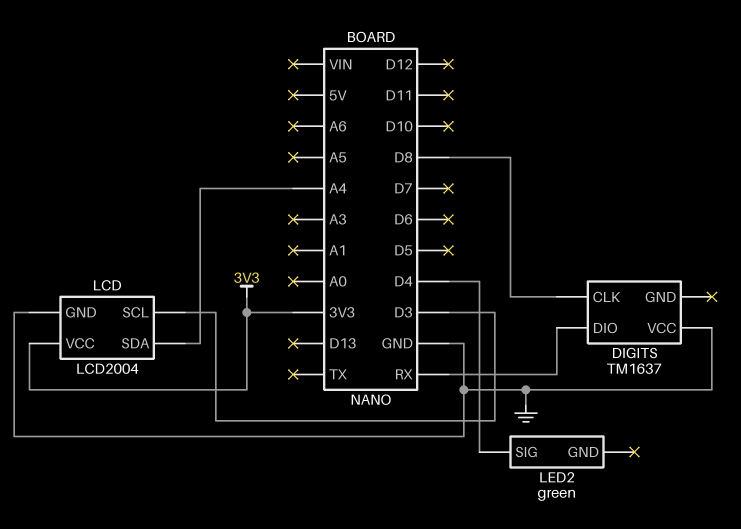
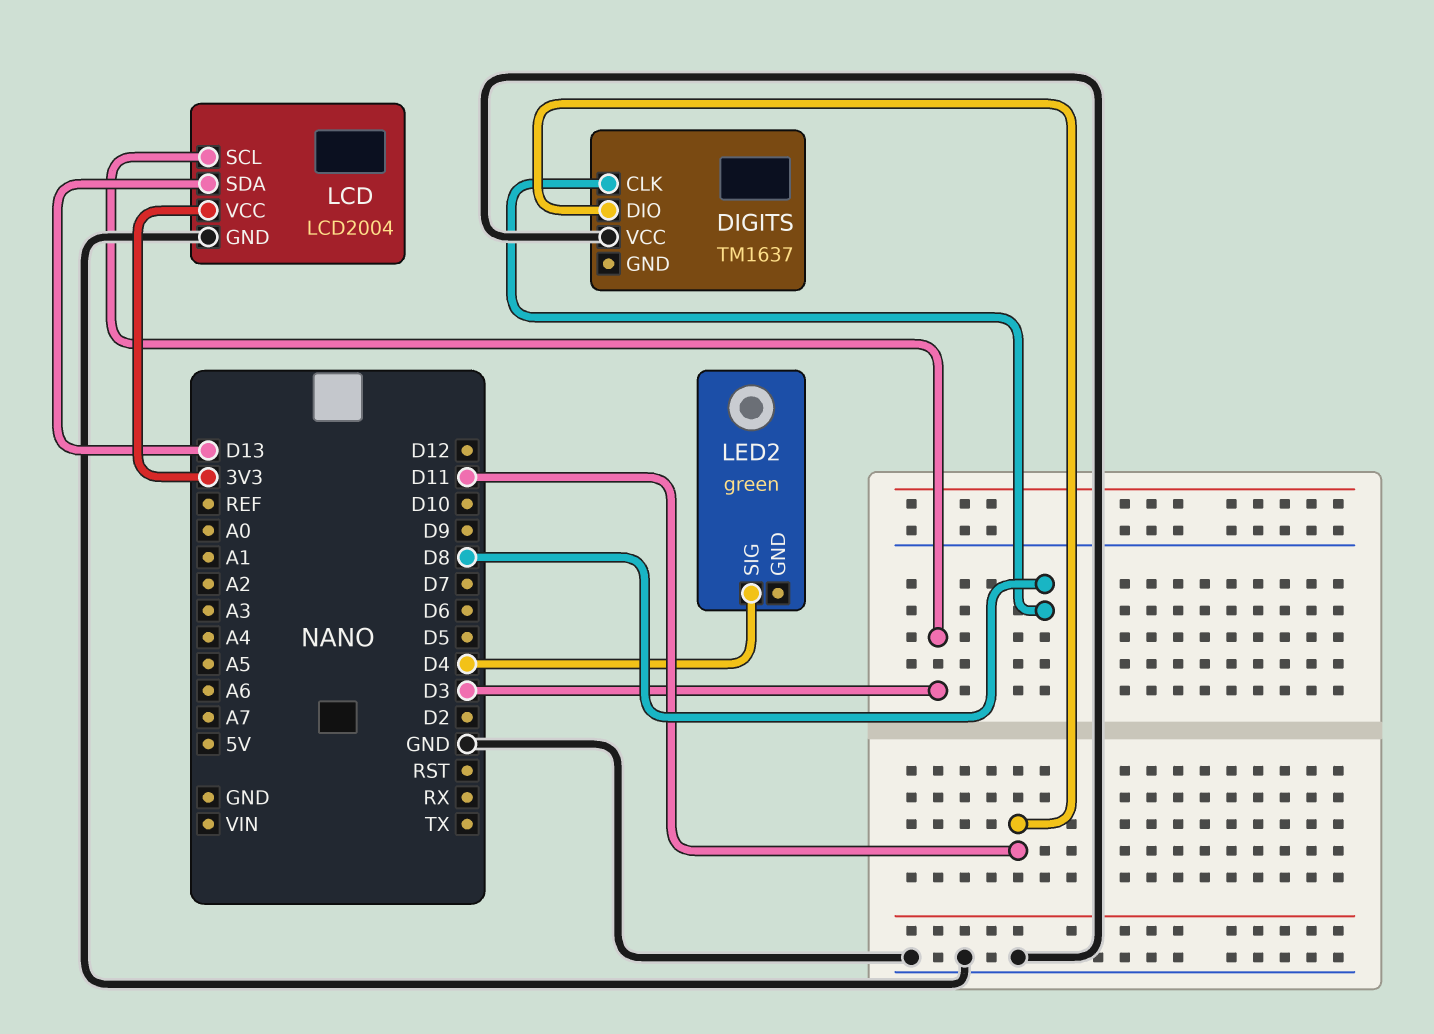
DIGITS pin DIO: RX -> D11
LCD pin SDA: A4 -> D13

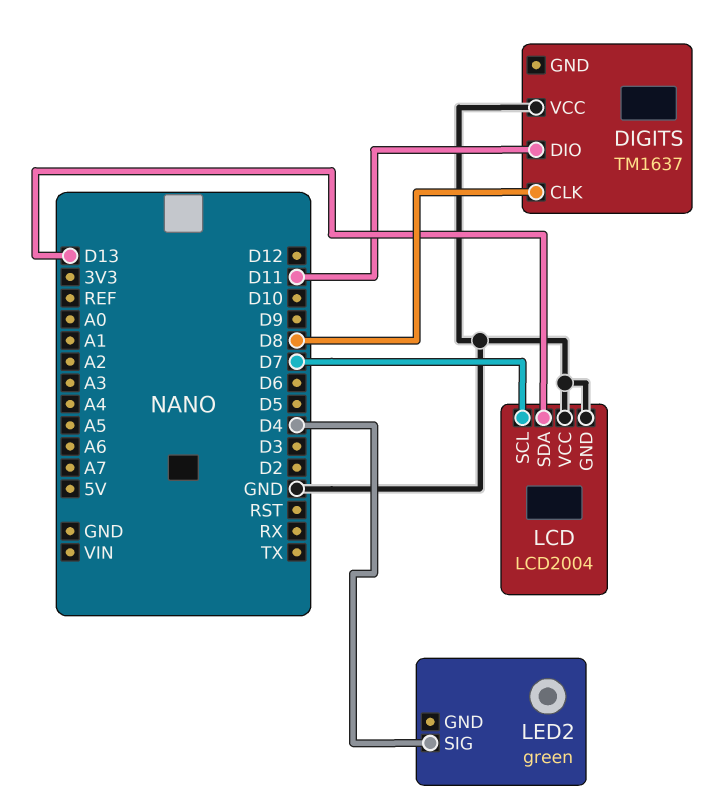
LCD pin SCL: D3 -> D7
LCD pin VCC: 3V3 -> GND

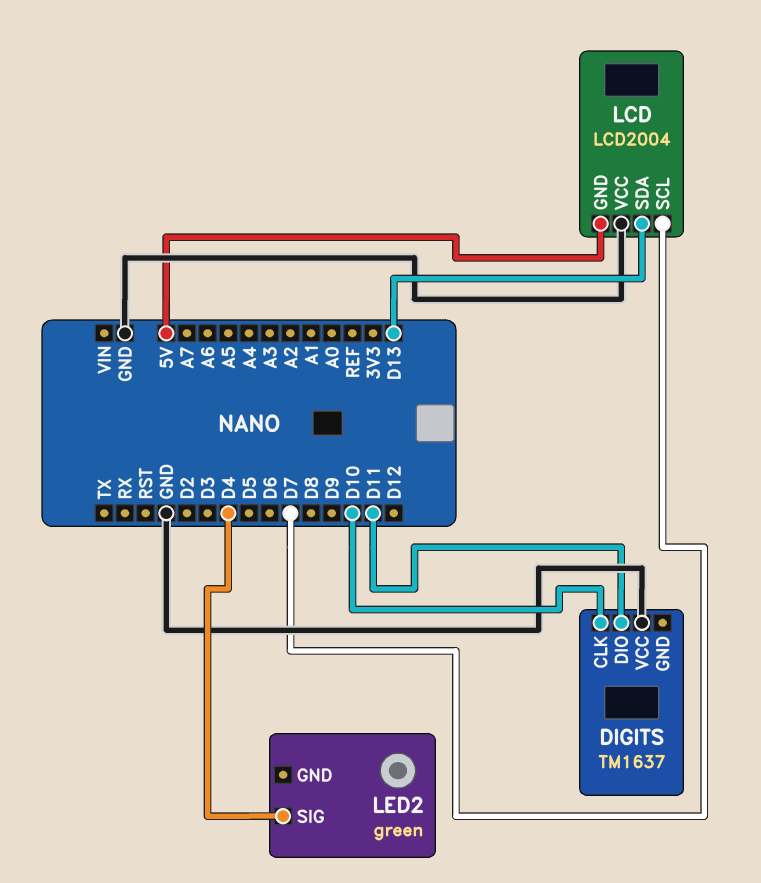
DIGITS pin CLK: D8 -> D10
LCD pin GND: GND -> 5V

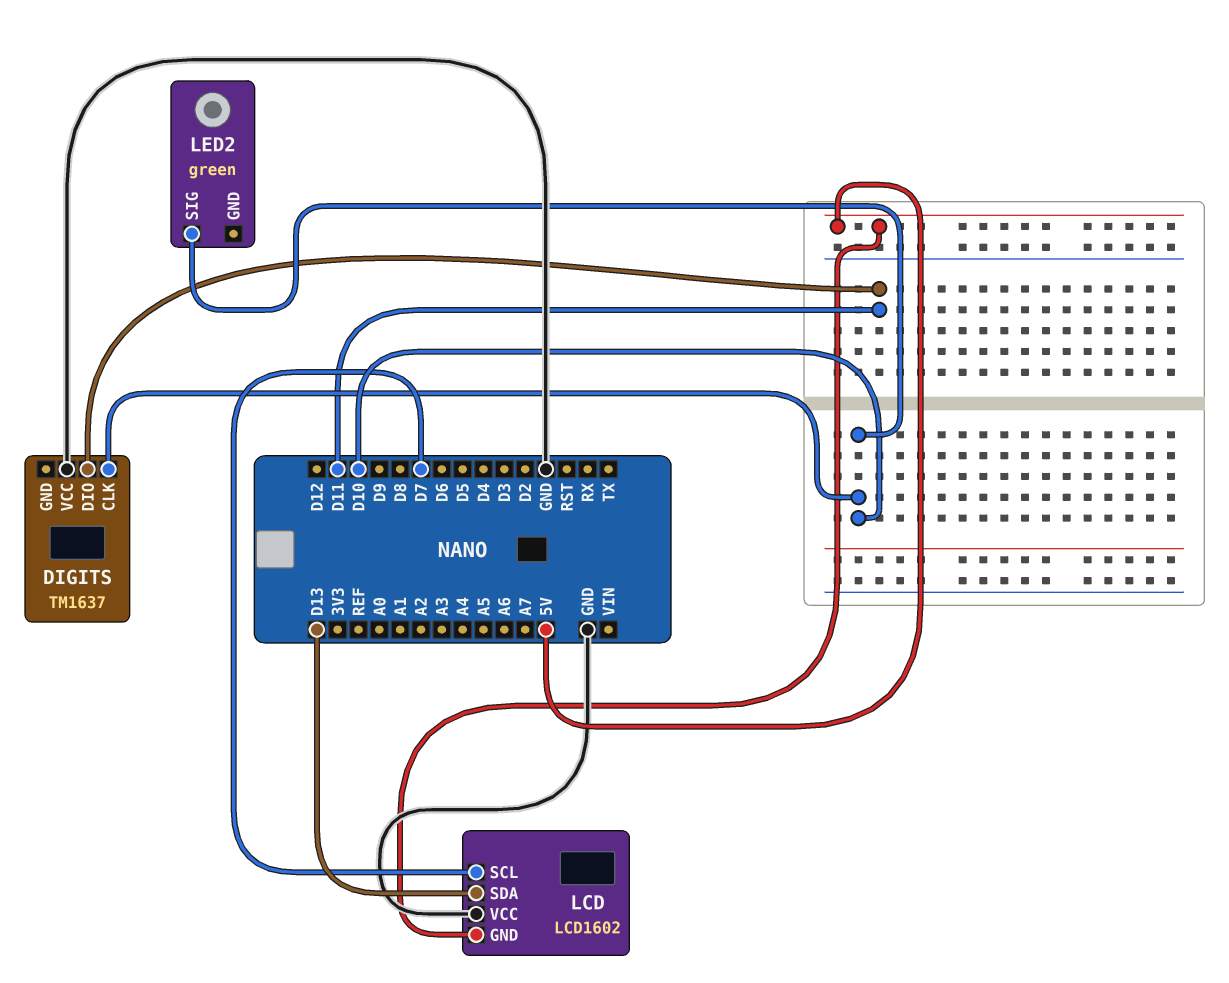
LCD: LCD2004 -> LCD1602
LED2 pin SIG: D4 -> D10

